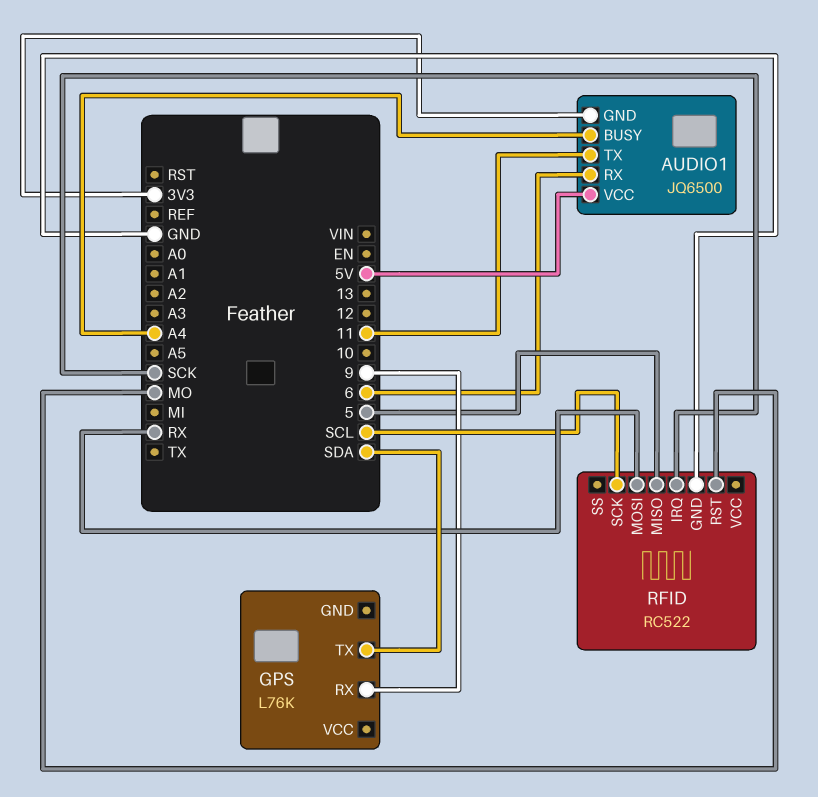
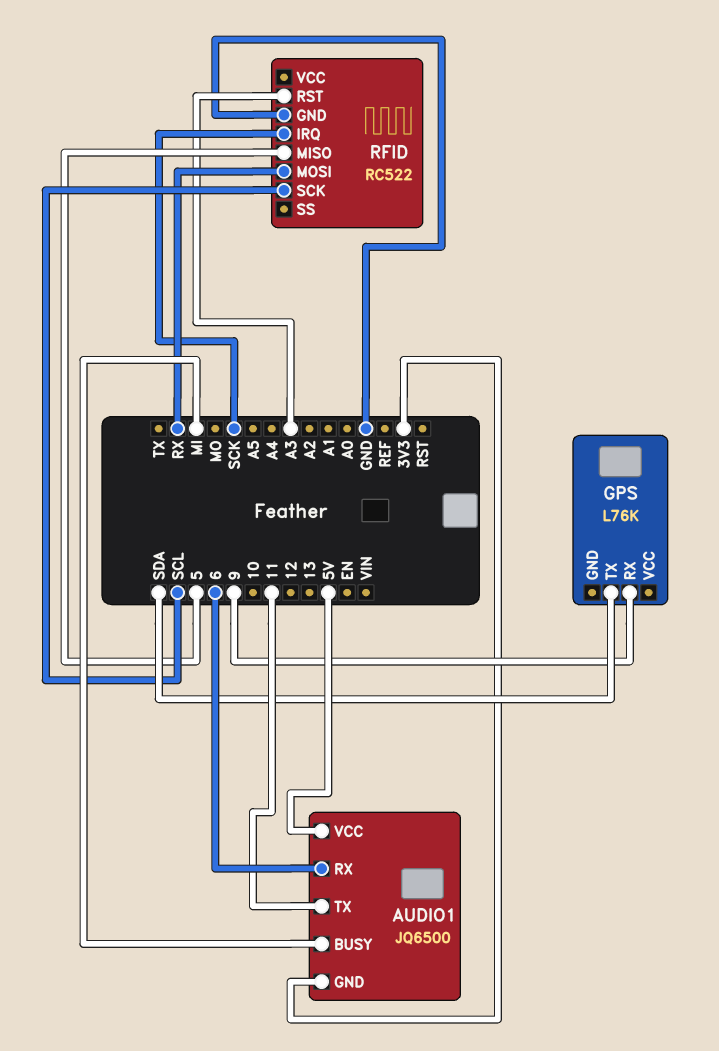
AUDIO1 pin BUSY: A4 -> MI
RFID pin RST: MO -> A3

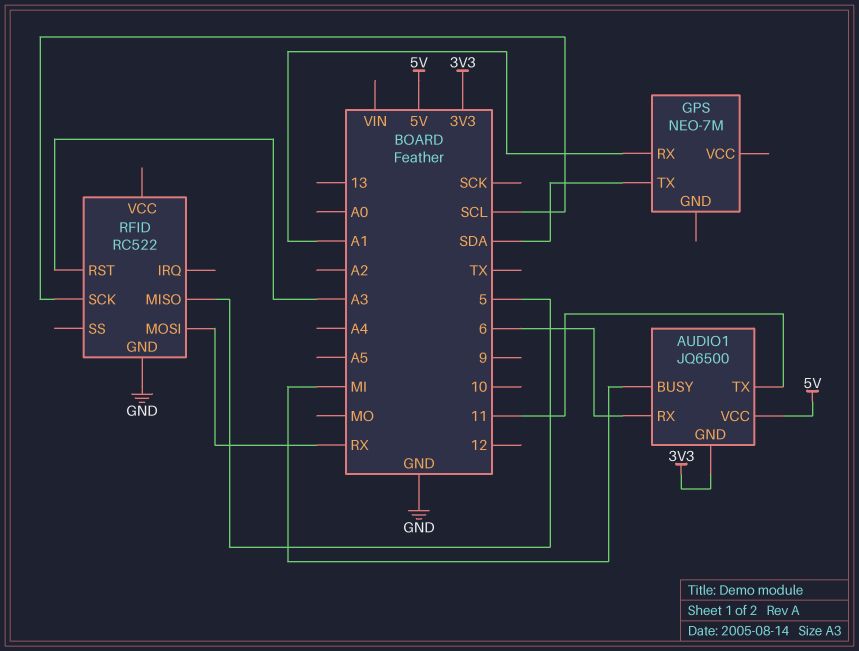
GPS: L76K -> NEO-7M
GPS pin RX: 9 -> A1
RFID pin IRQ: SCK -> none

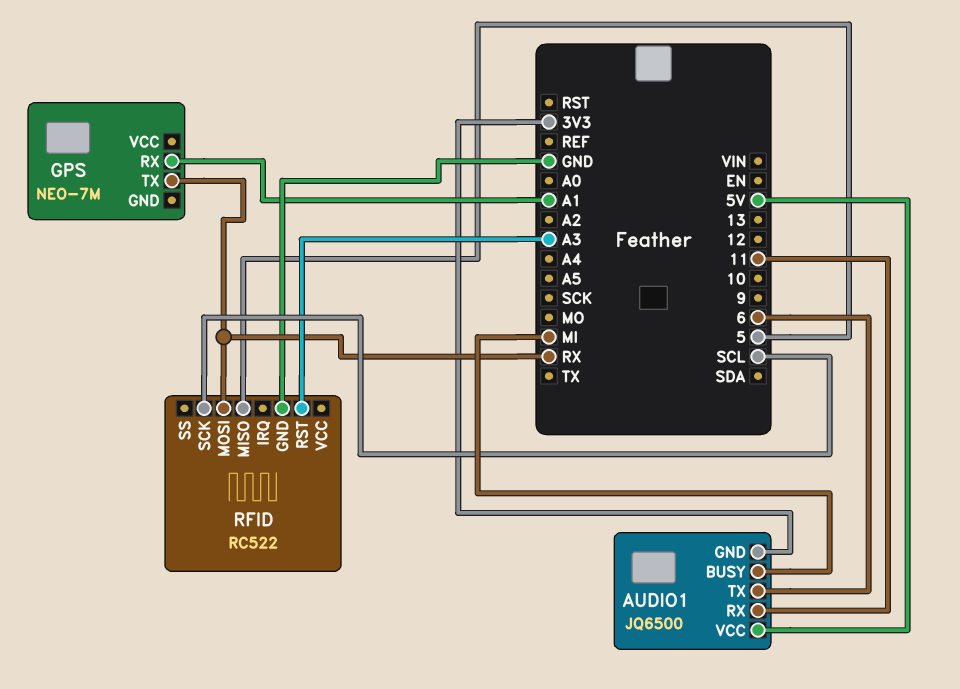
AUDIO1 pin RX: 6 -> 11
AUDIO1 pin TX: 11 -> 6
GPS pin TX: SDA -> RX

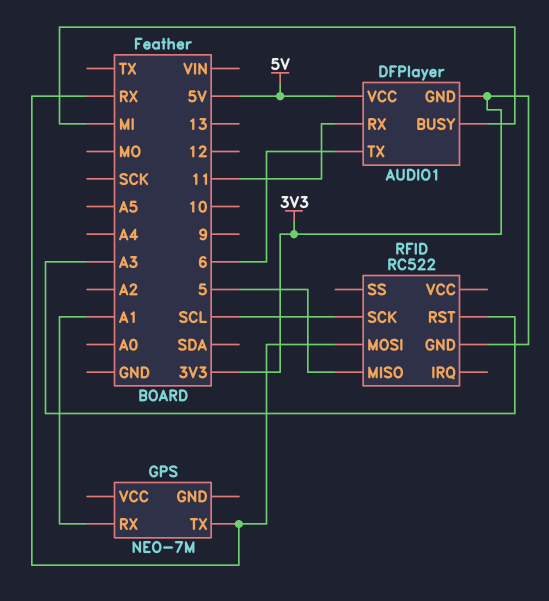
AUDIO1: JQ6500 -> DFPlayer
RFID pin GND: GND -> 3V3

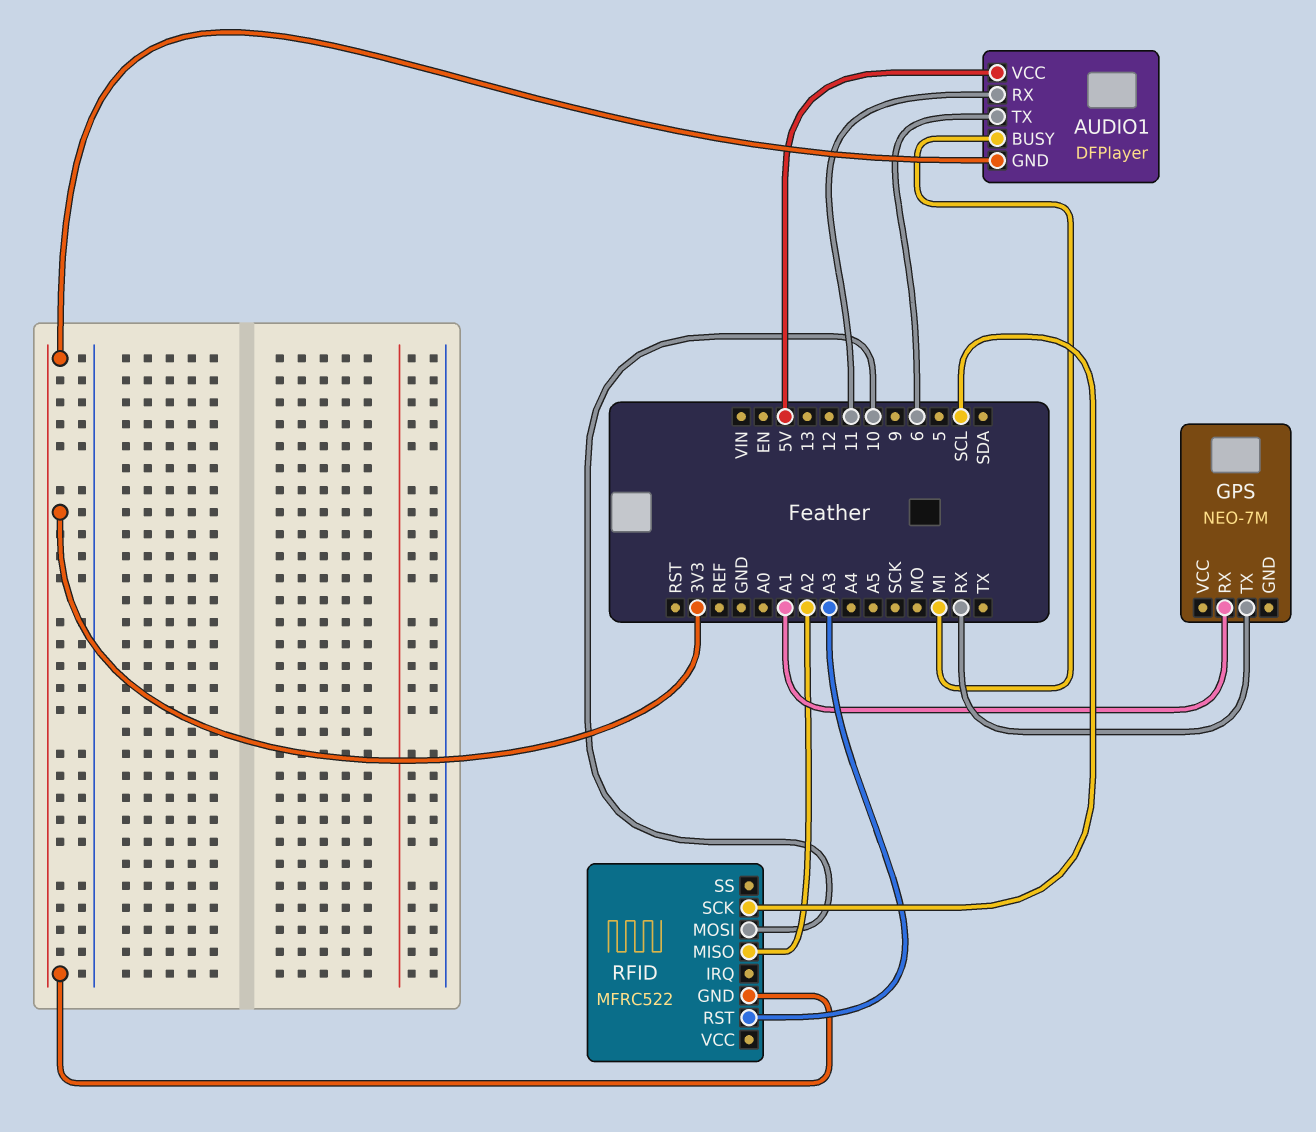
RFID: RC522 -> MFRC522
RFID pin MISO: 5 -> A2
RFID pin MOSI: RX -> 10

